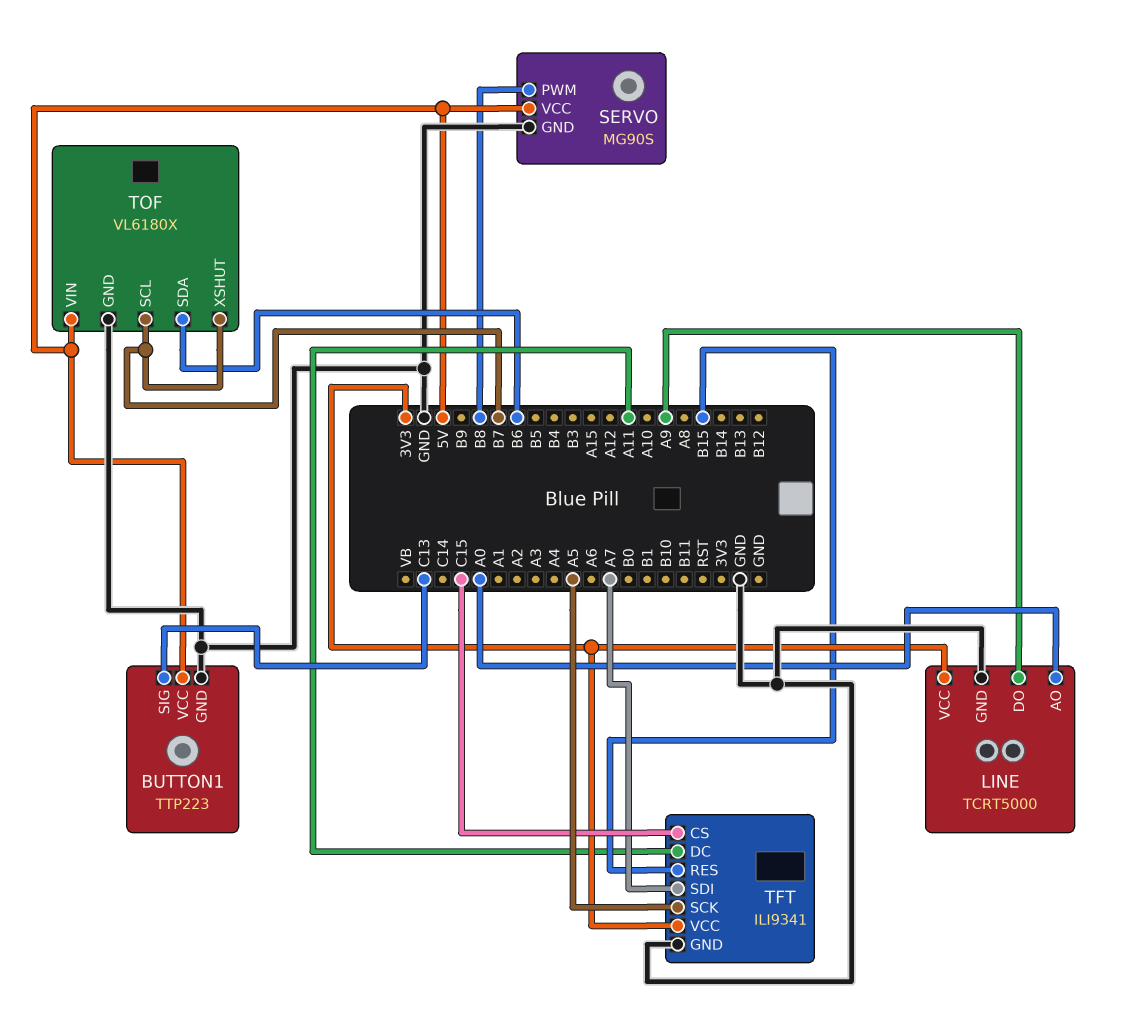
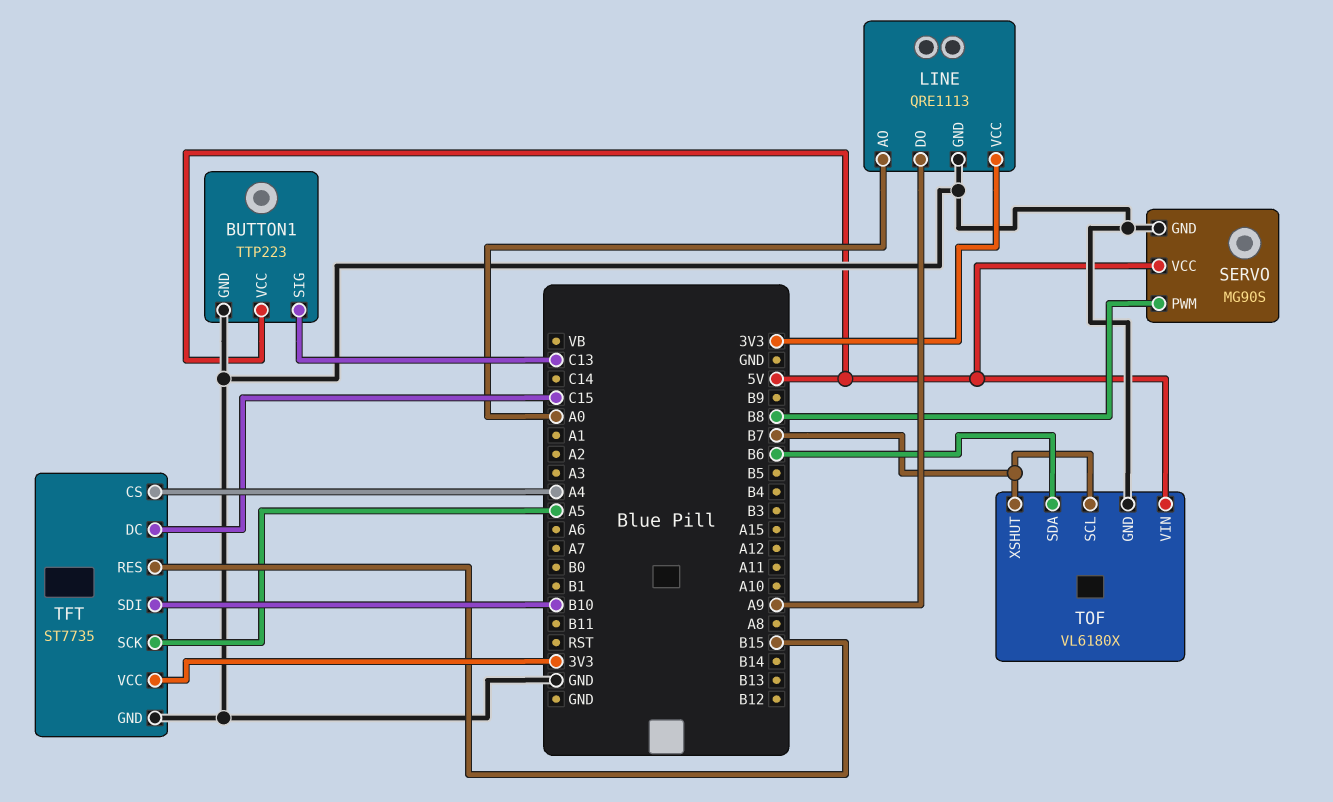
LINE: TCRT5000 -> QRE1113
TFT: ILI9341 -> ST7735
TFT pin CS: C15 -> A4
TFT pin DC: A11 -> C15
TFT pin SDI: A7 -> B10

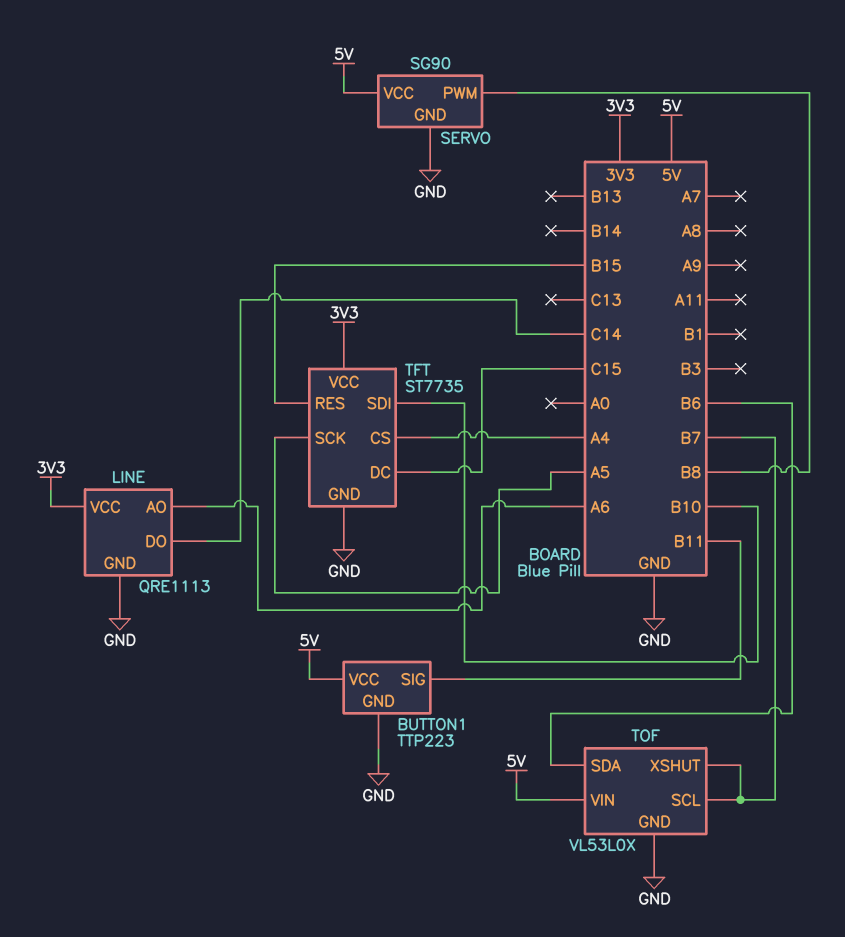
BUTTON1 pin SIG: C13 -> B11
LINE pin AO: A0 -> A6
LINE pin DO: A9 -> C14
SERVO: MG90S -> SG90
TOF: VL6180X -> VL53L0X

